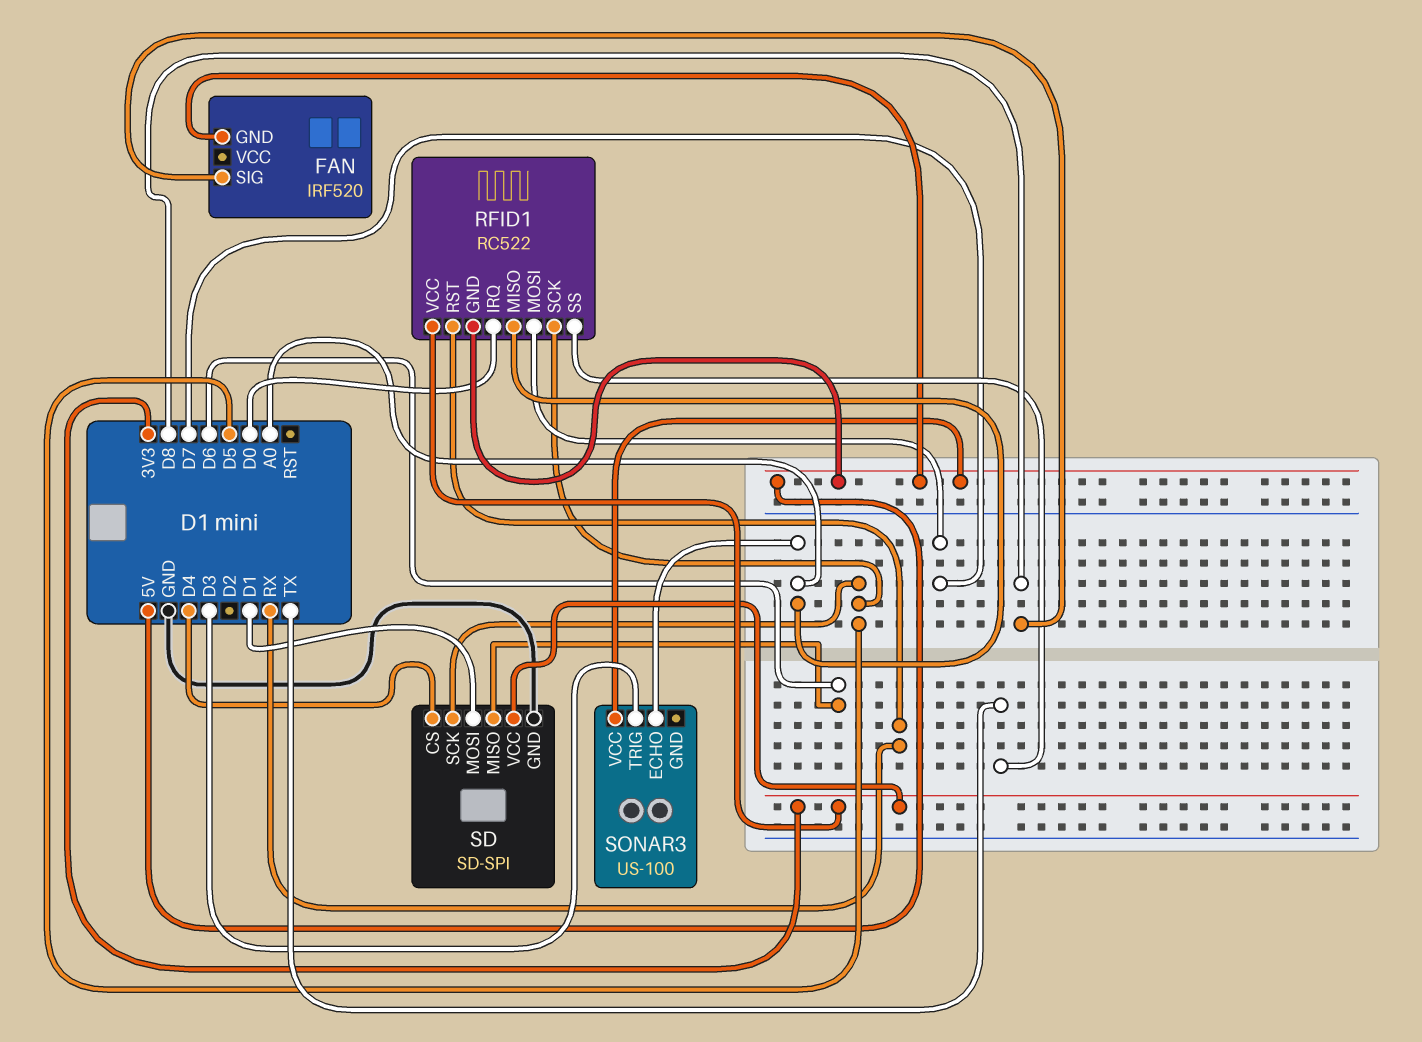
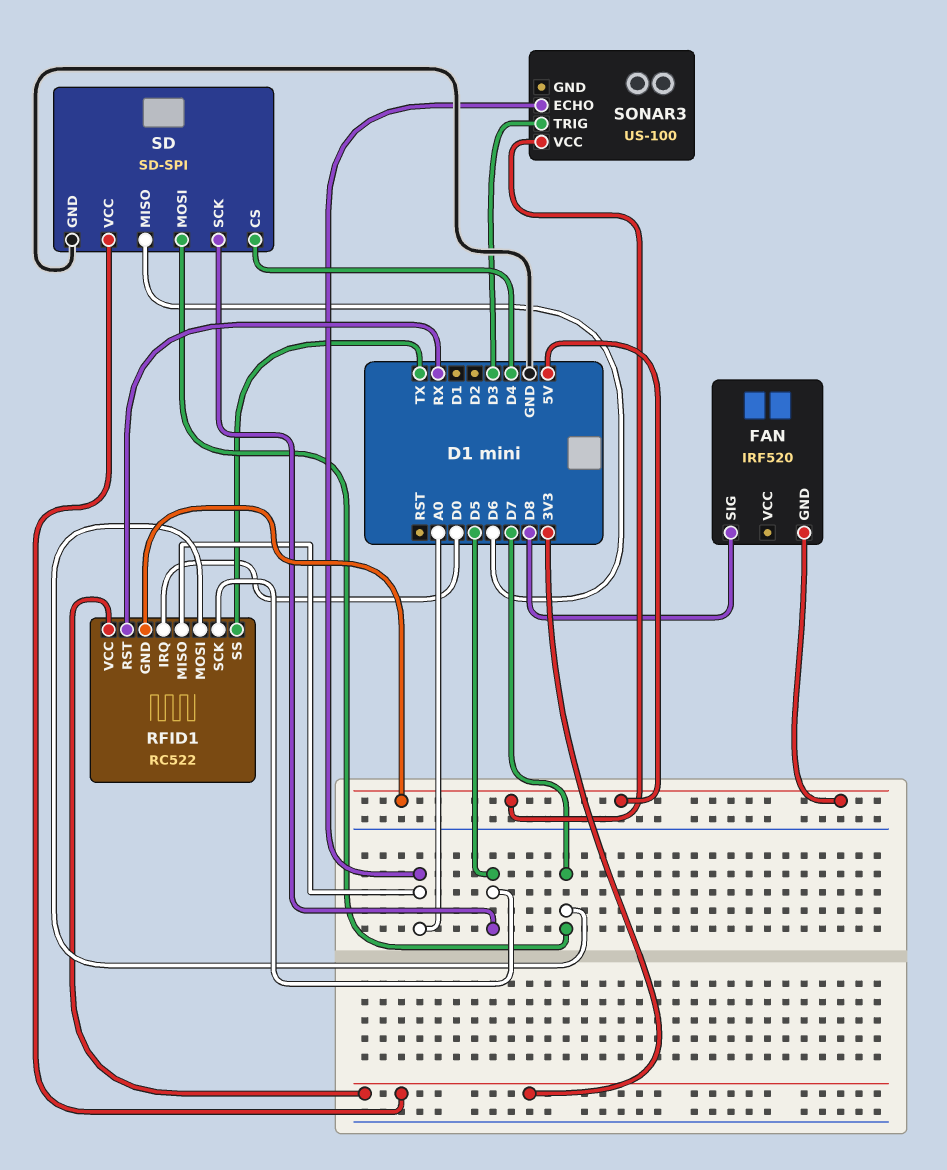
SD pin MOSI: D1 -> D7

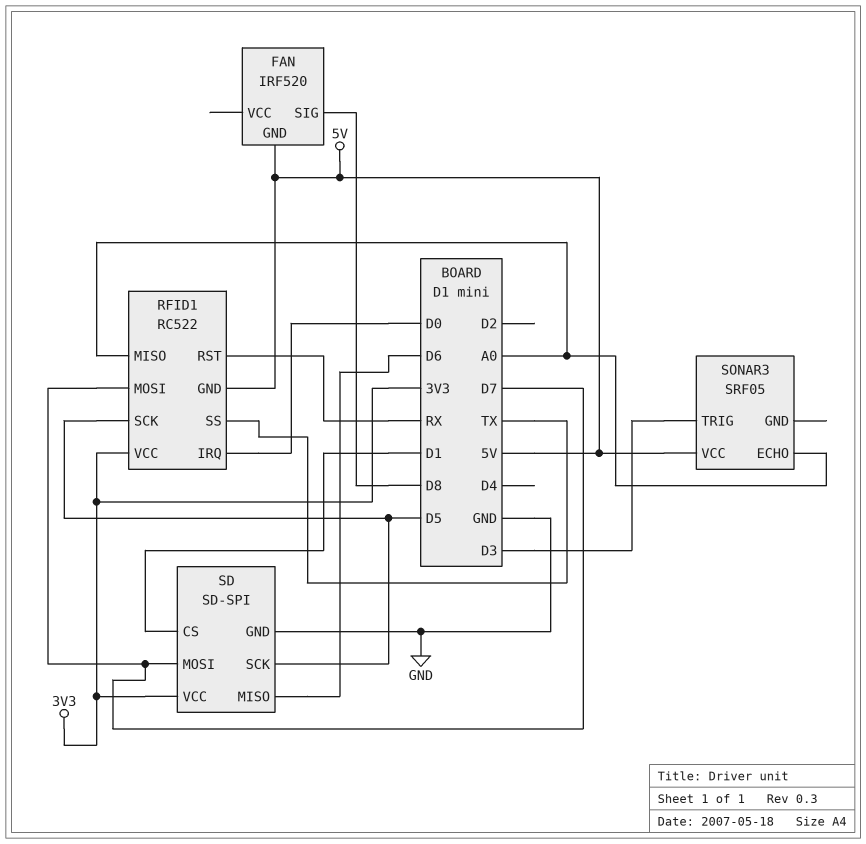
SD pin CS: D4 -> D1
SONAR3: US-100 -> SRF05

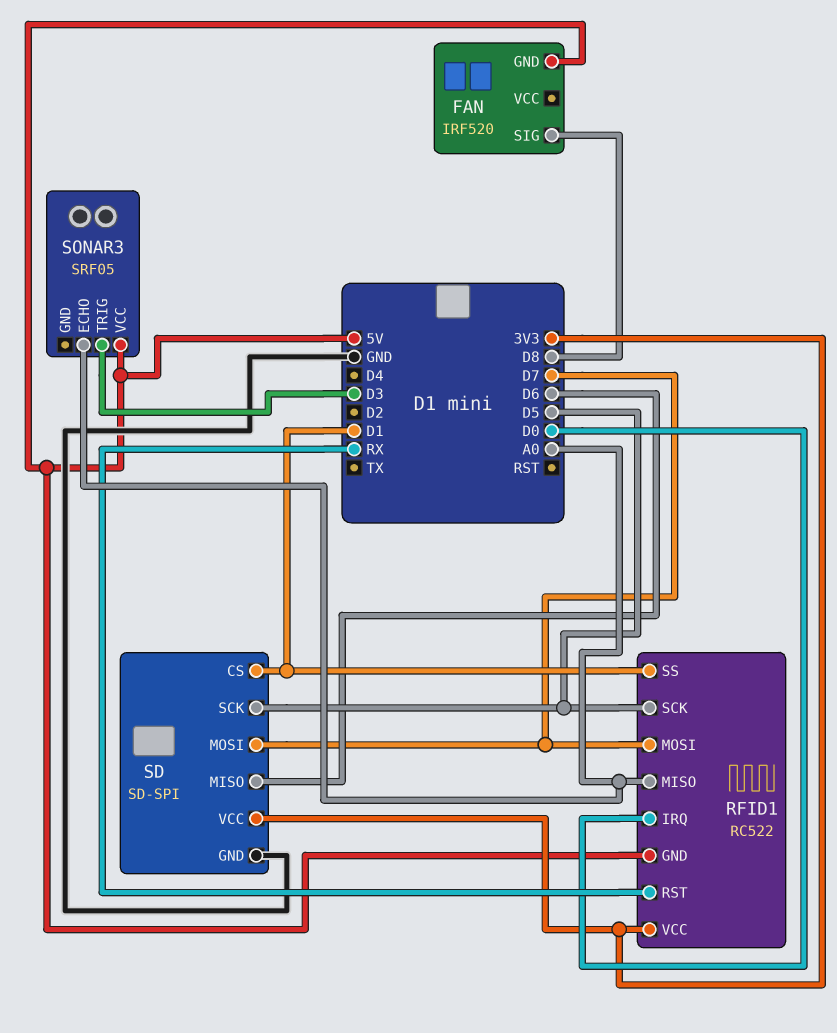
RFID1 pin SS: TX -> D1

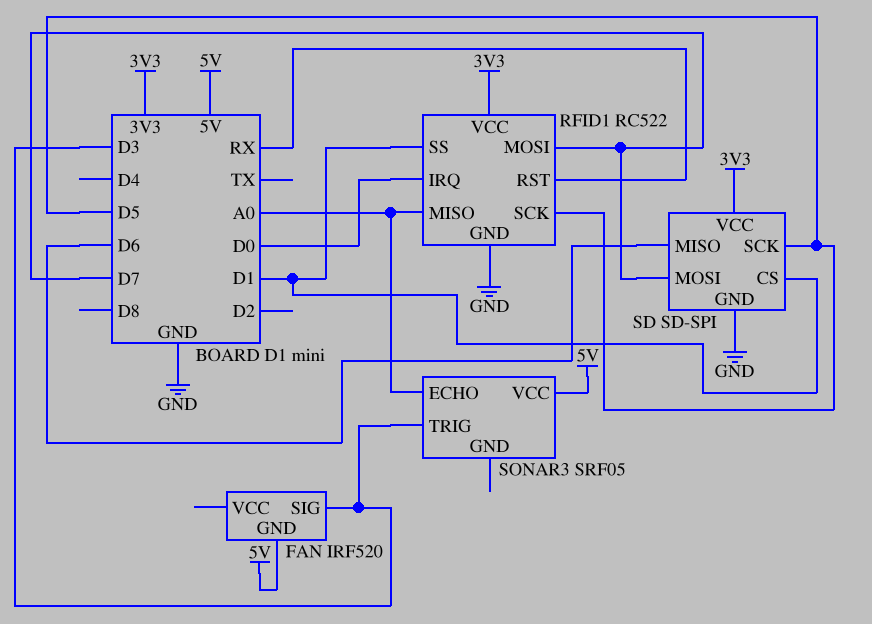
FAN pin SIG: D8 -> D3
RFID1 pin GND: 5V -> GND

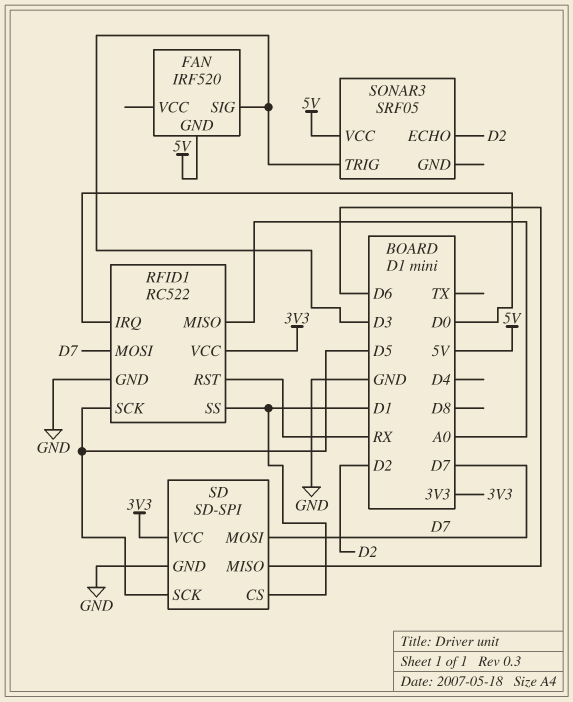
SONAR3 pin ECHO: A0 -> D2

